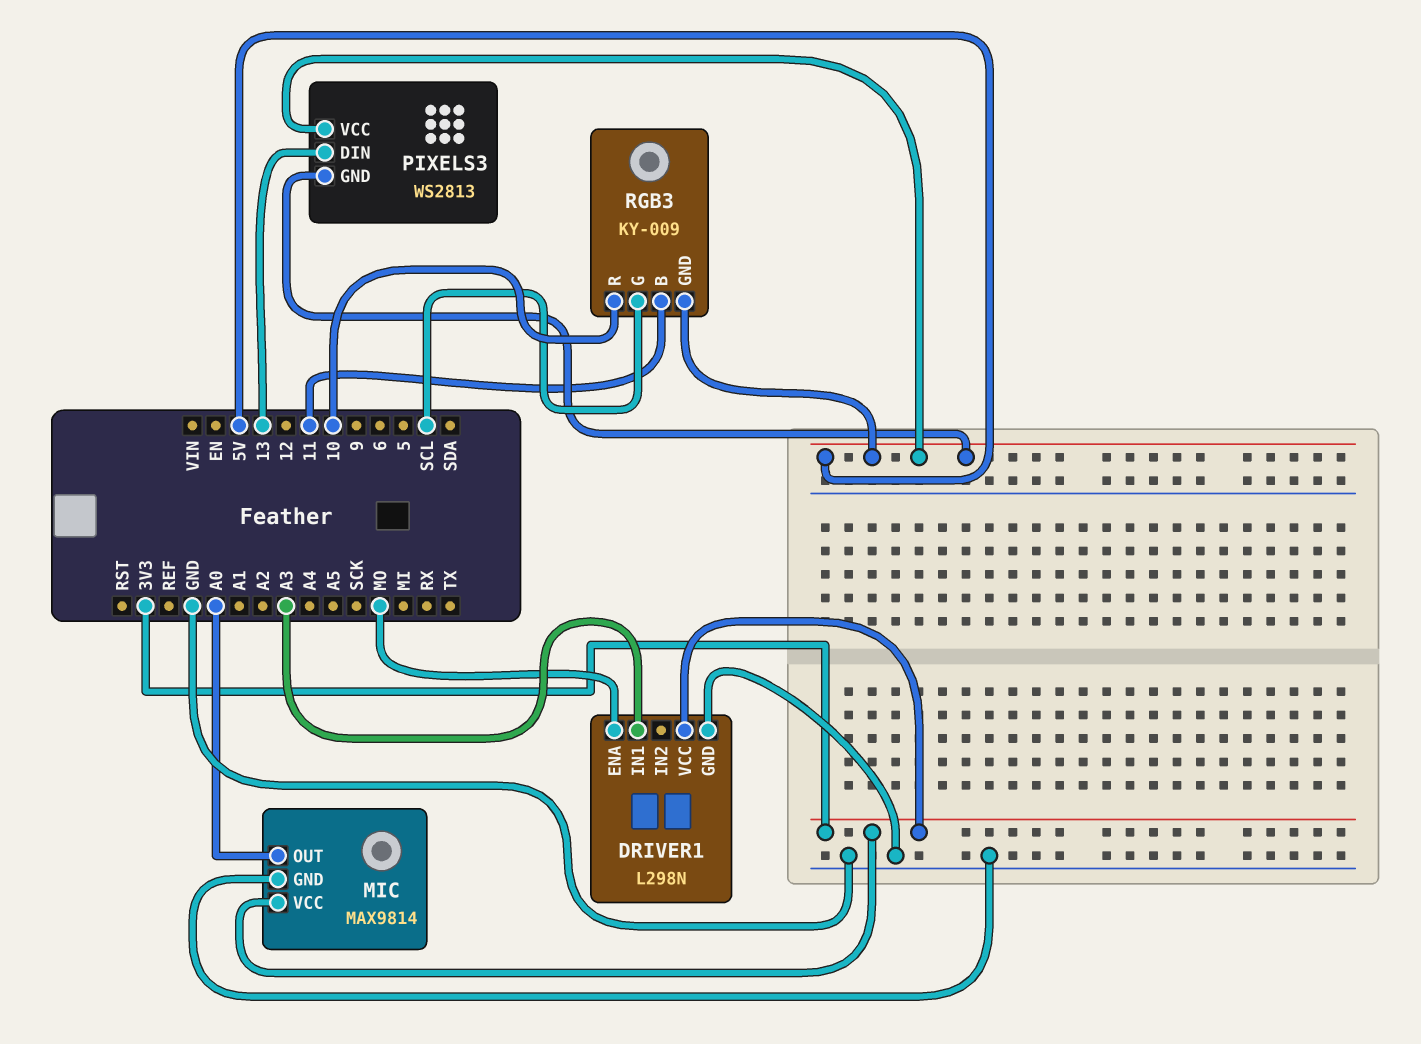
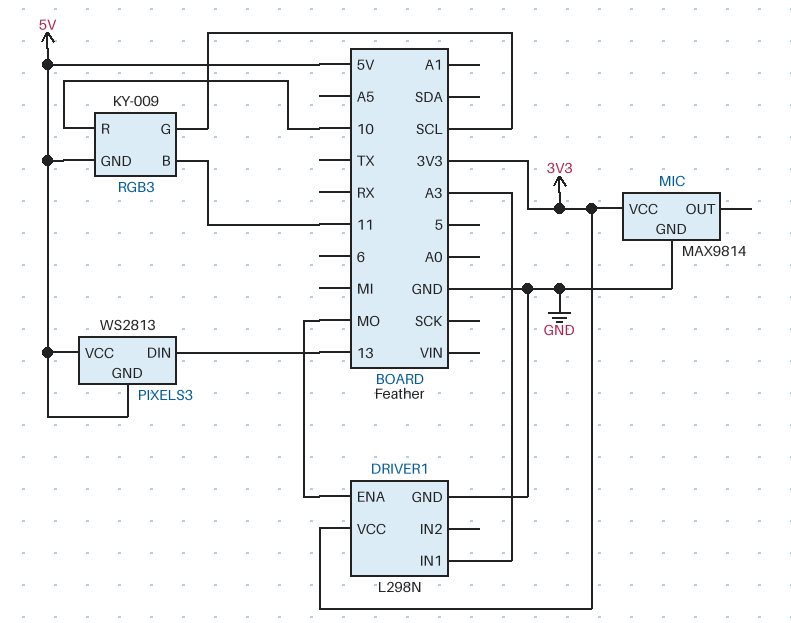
MIC pin OUT: A0 -> none

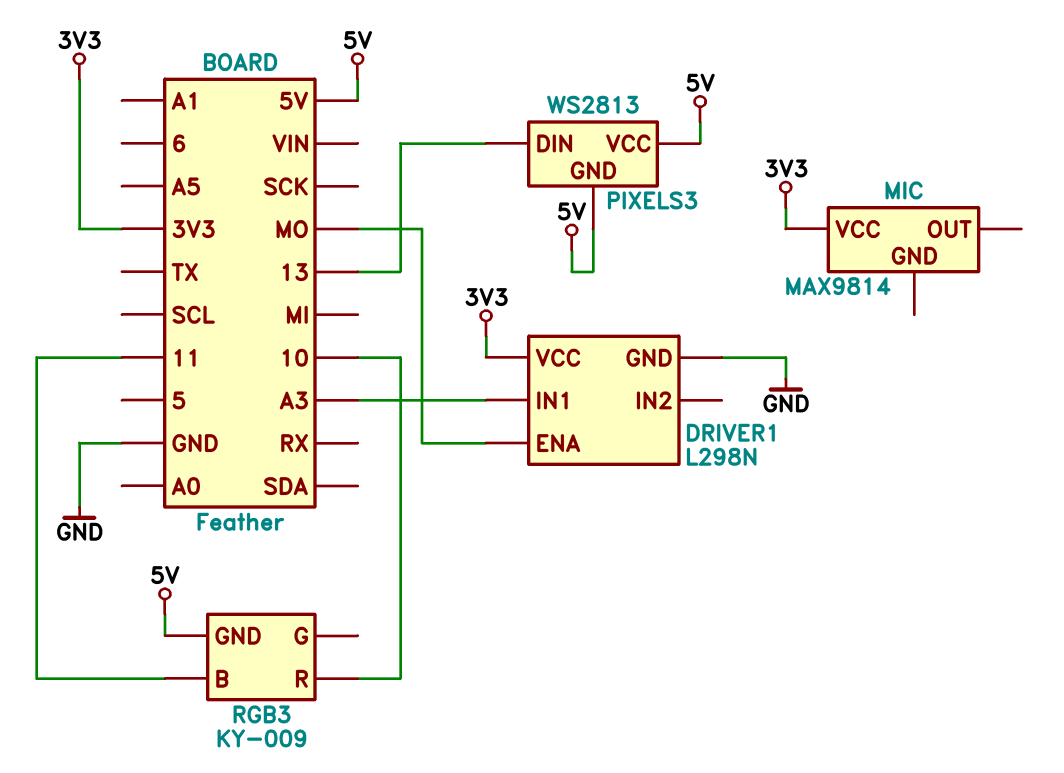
MIC pin GND: GND -> none
RGB3 pin G: SCL -> none

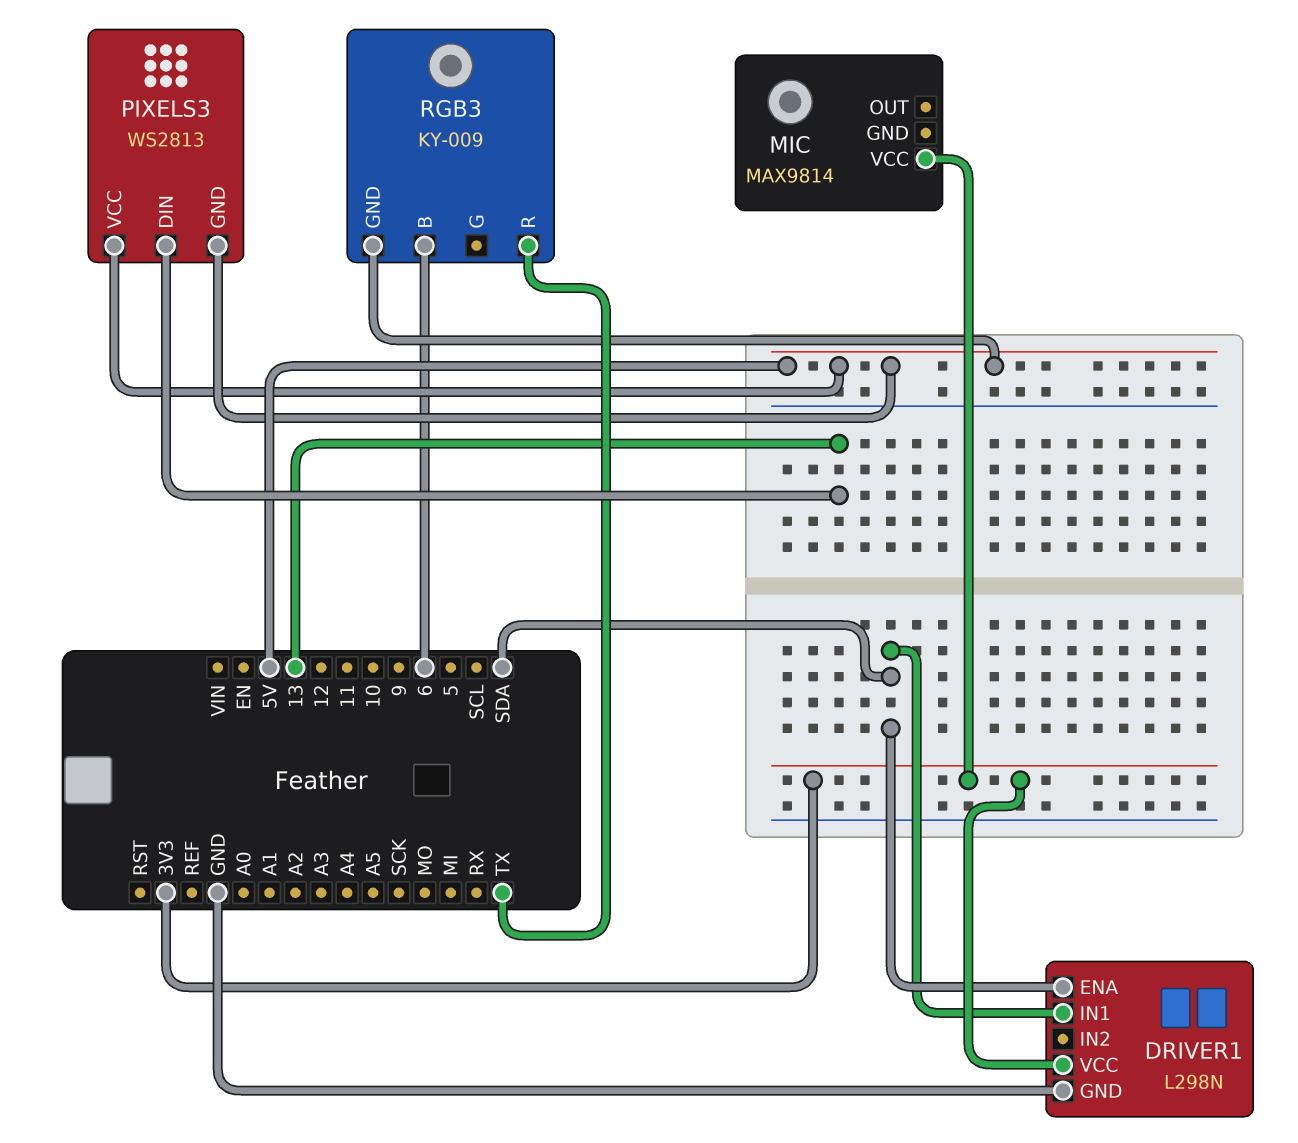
DRIVER1 pin ENA: MO -> SDA
DRIVER1 pin IN1: A3 -> SDA
RGB3 pin B: 11 -> 6
RGB3 pin R: 10 -> TX

